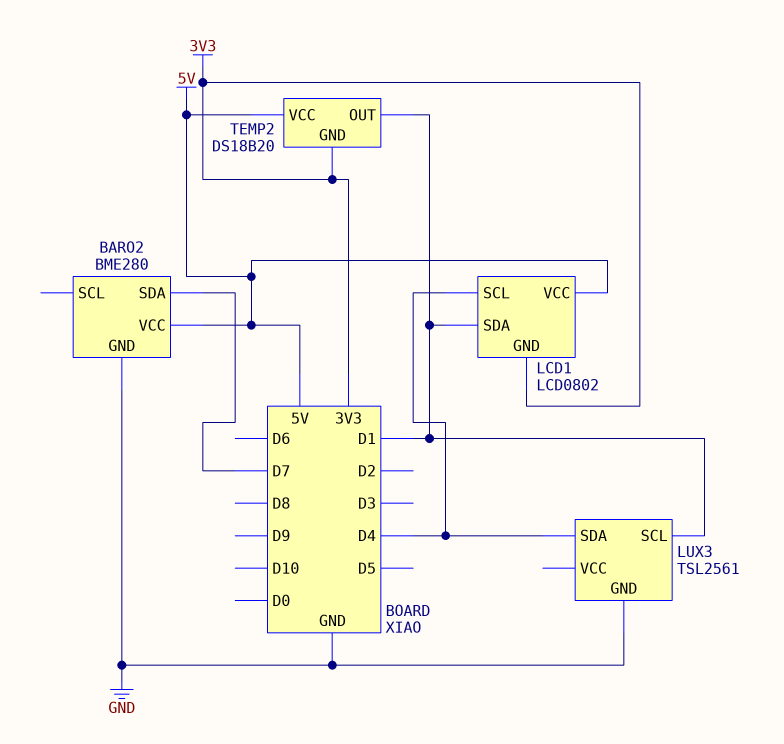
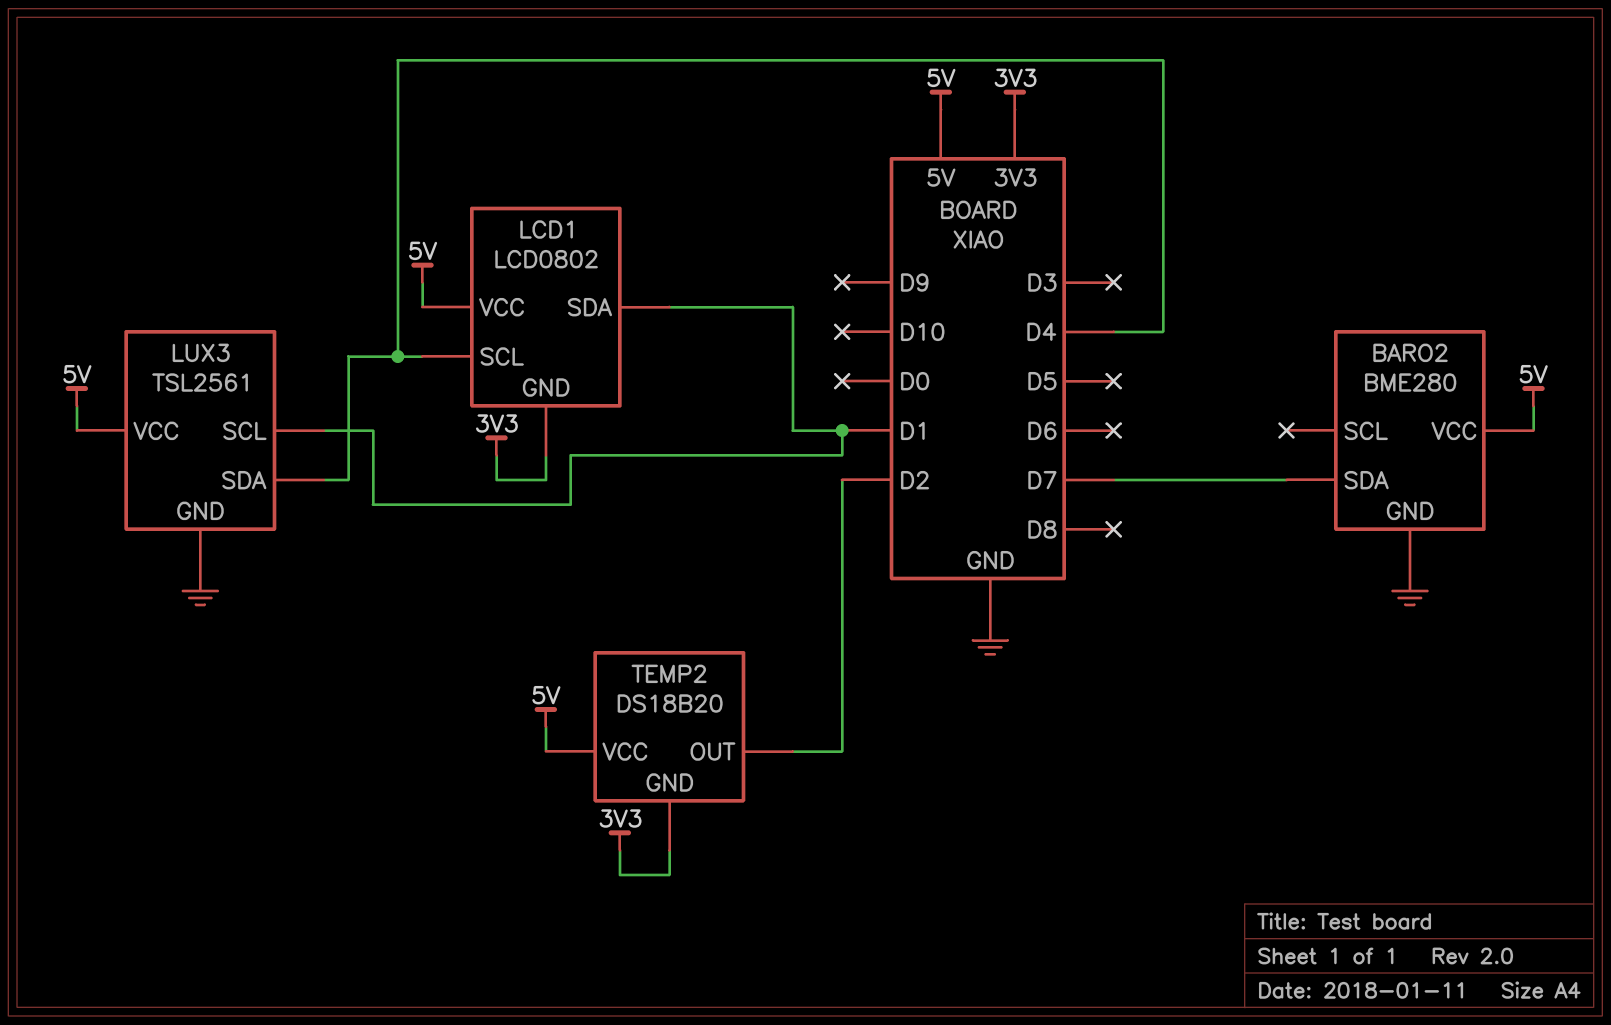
LUX3 pin VCC: none -> 5V
TEMP2 pin OUT: D1 -> D2

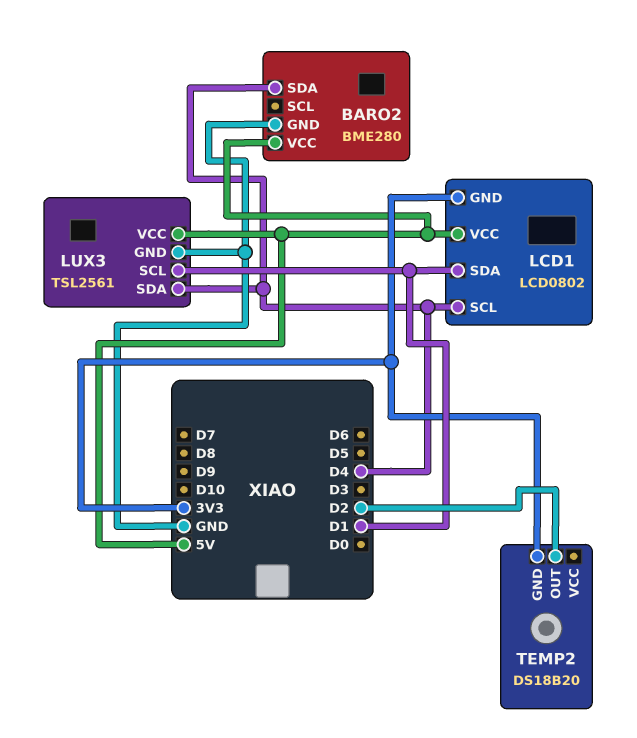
BARO2 pin SDA: D7 -> D4
TEMP2 pin VCC: 5V -> none

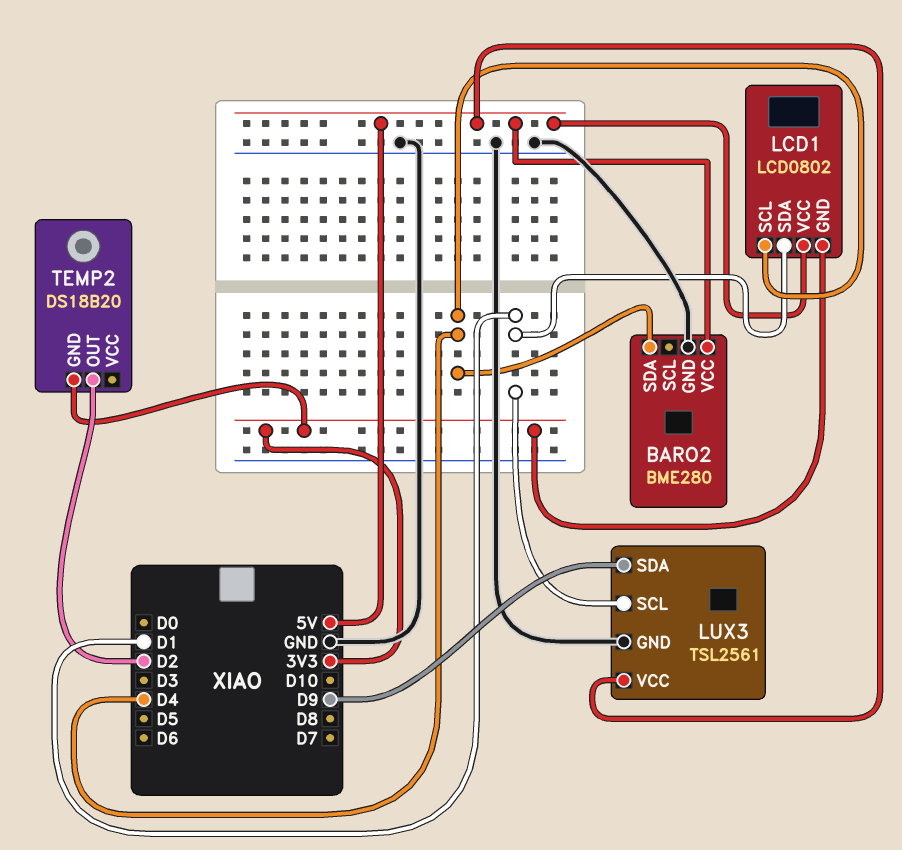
LUX3 pin SDA: D4 -> D9

